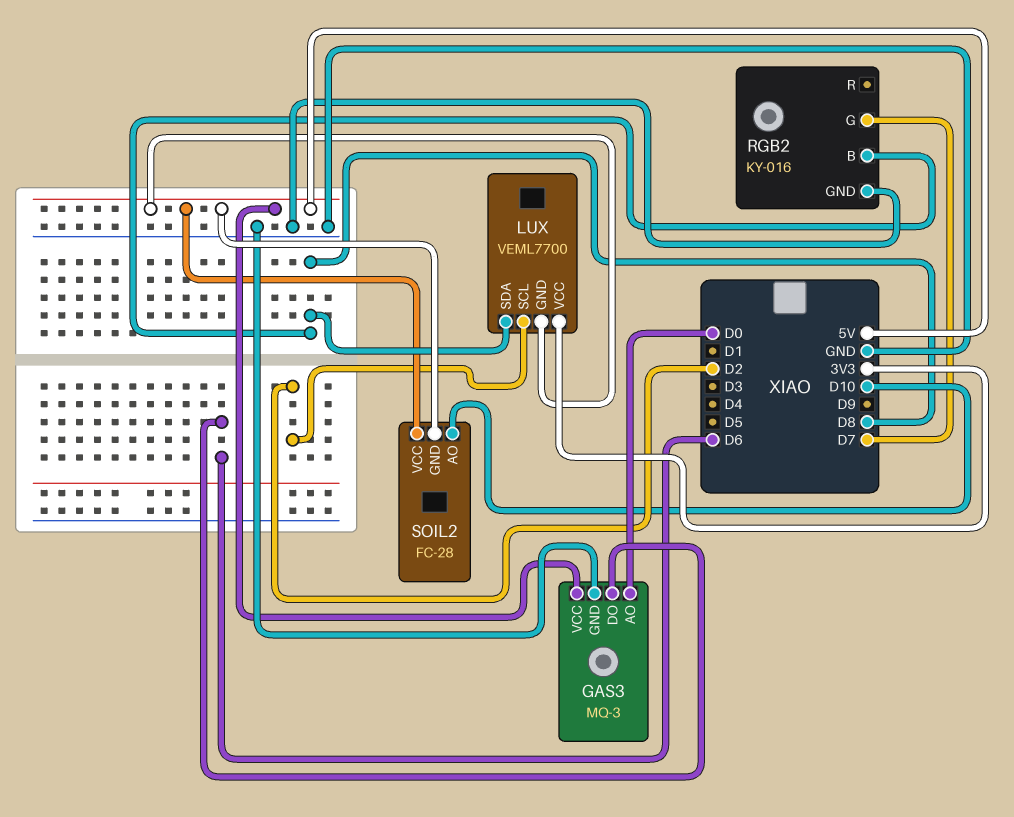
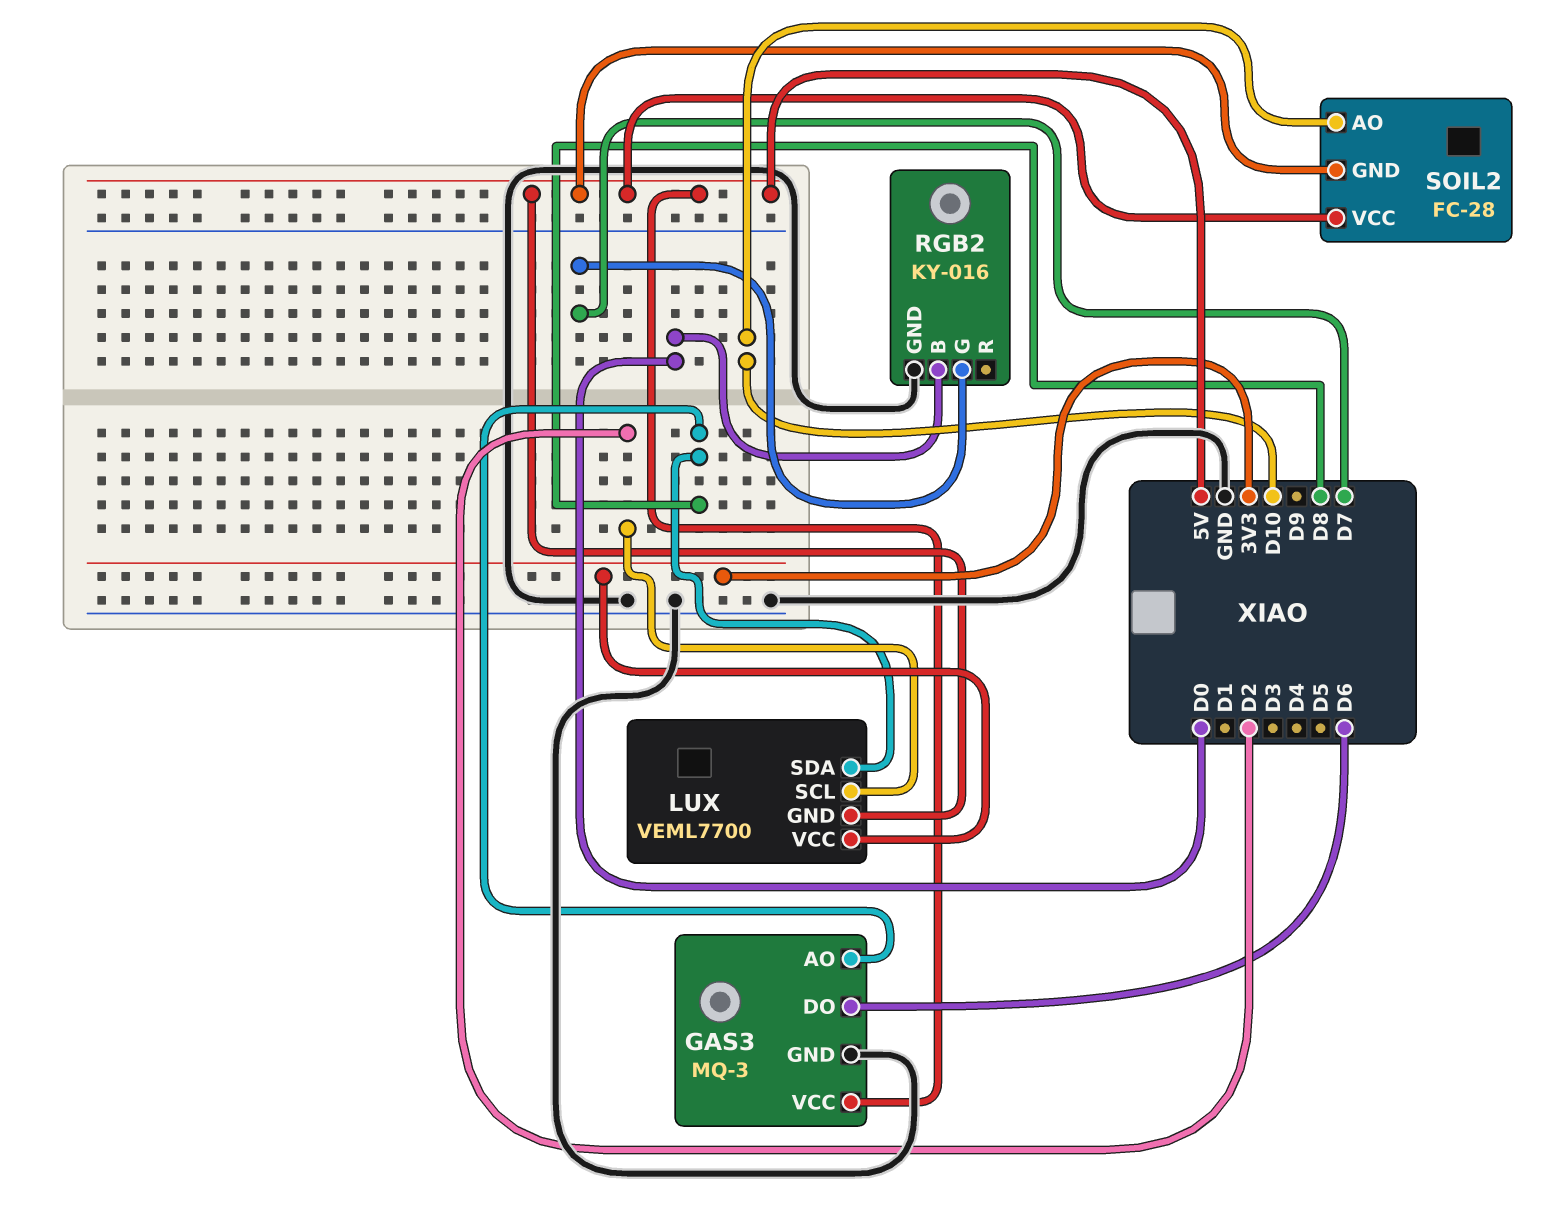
GAS3 pin AO: D0 -> D8
RGB2 pin B: D8 -> D0

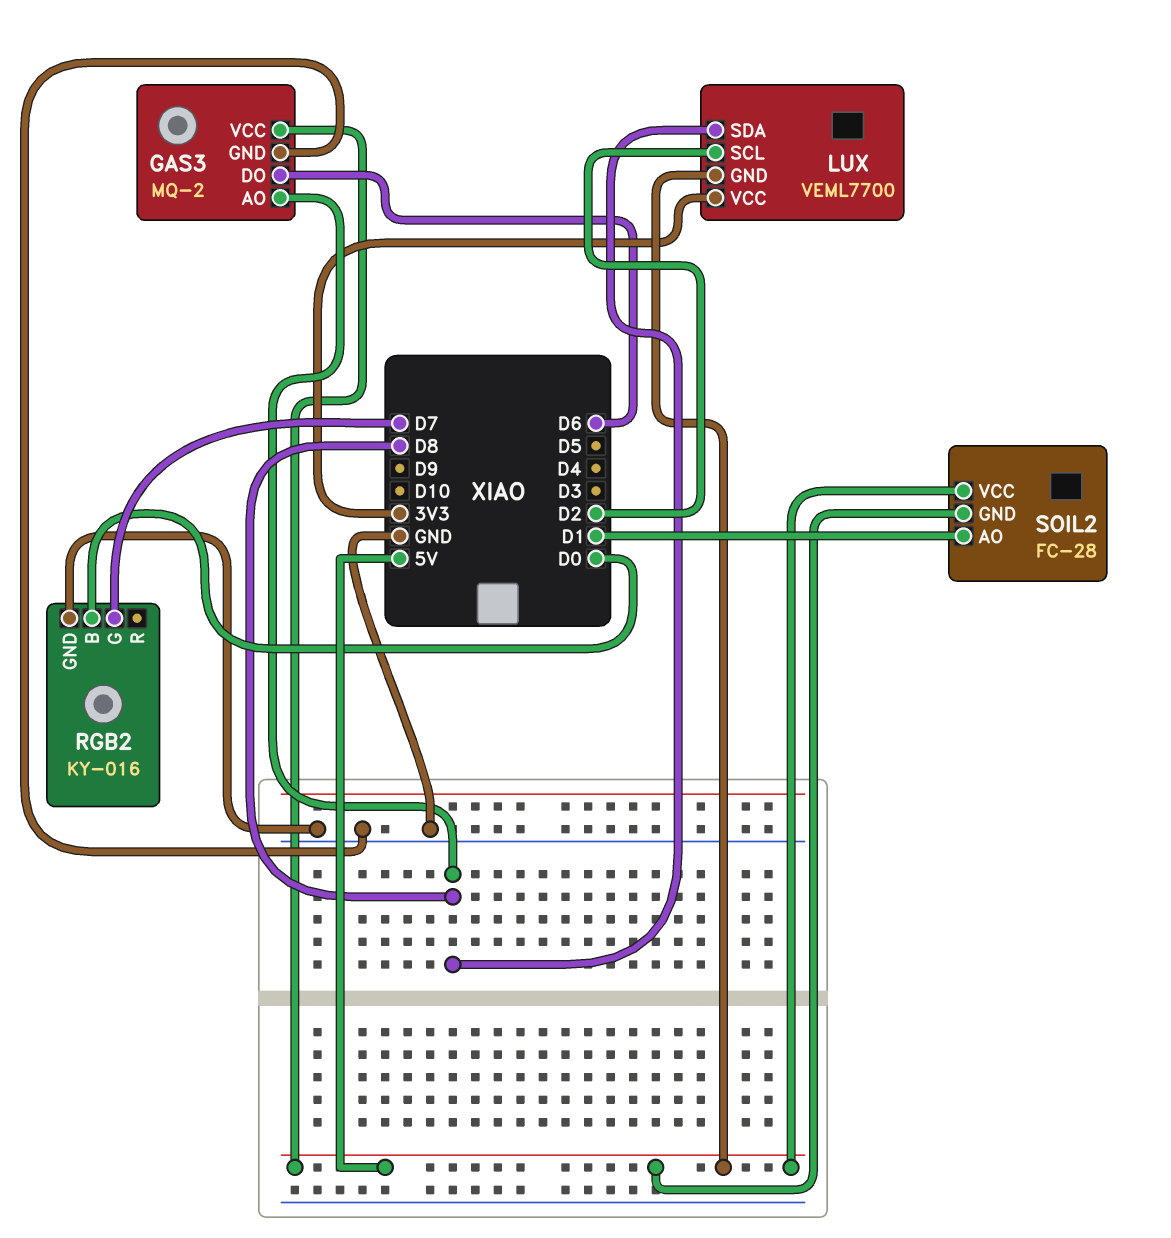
GAS3: MQ-3 -> MQ-2
SOIL2 pin AO: D10 -> D1

